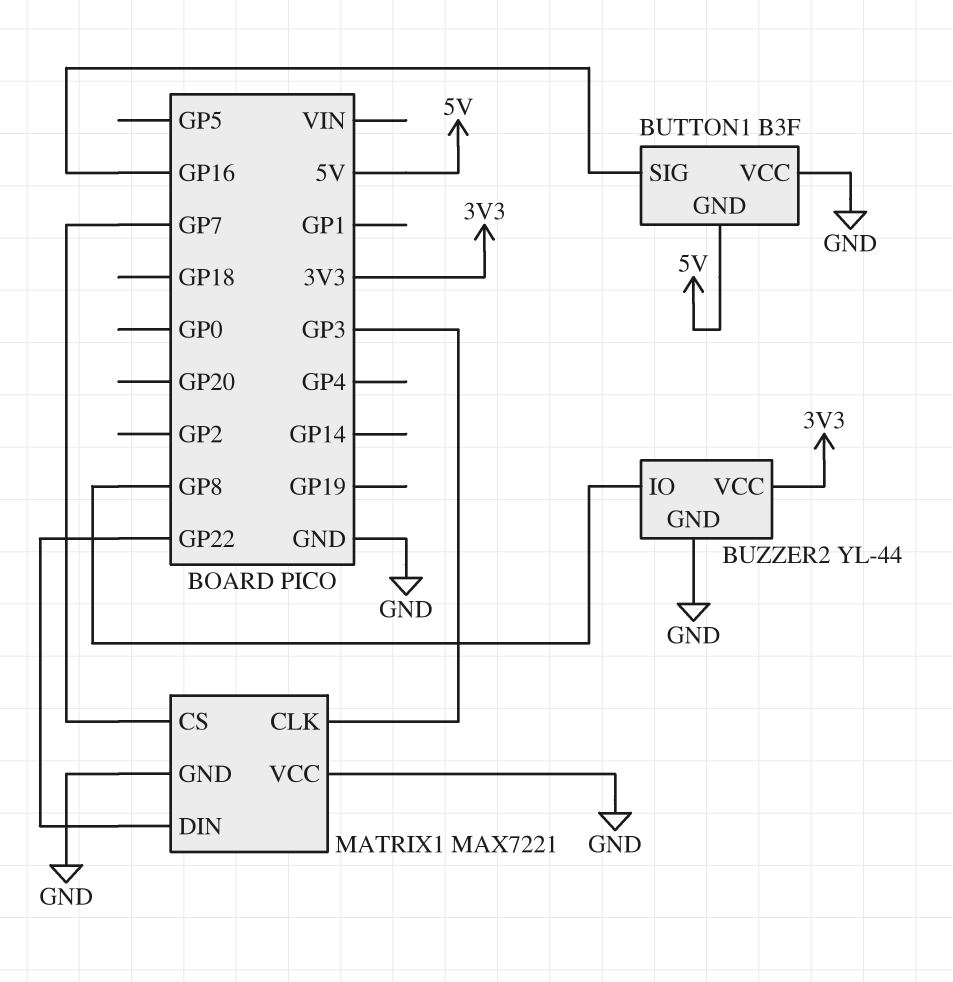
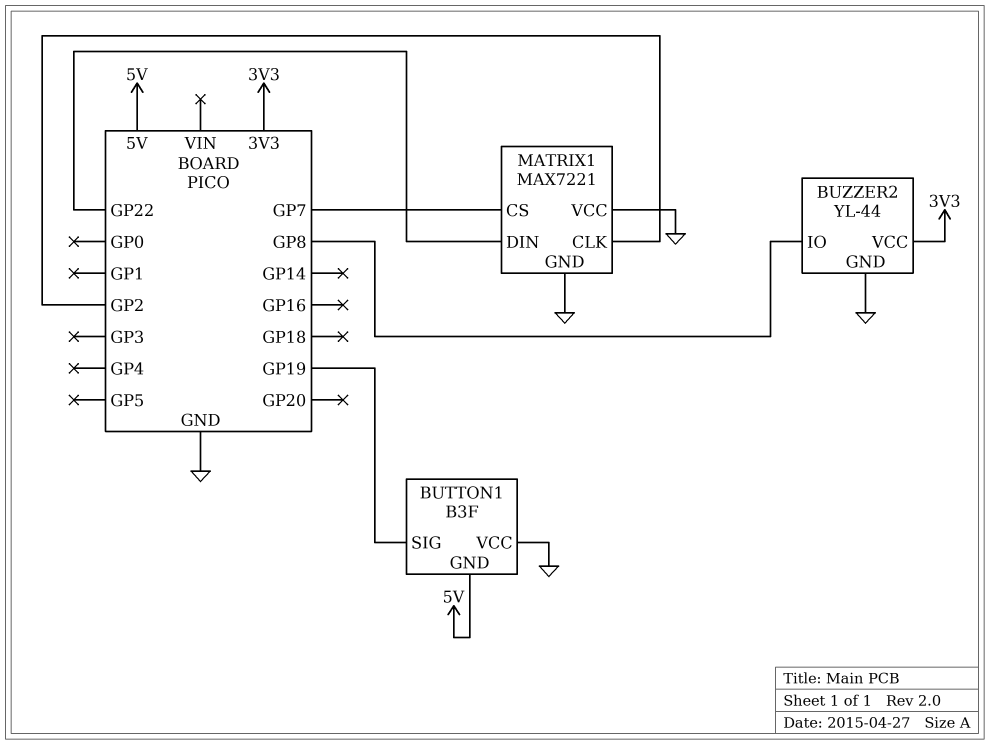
BUTTON1 pin SIG: GP16 -> GP19
MATRIX1 pin CLK: GP3 -> GP2

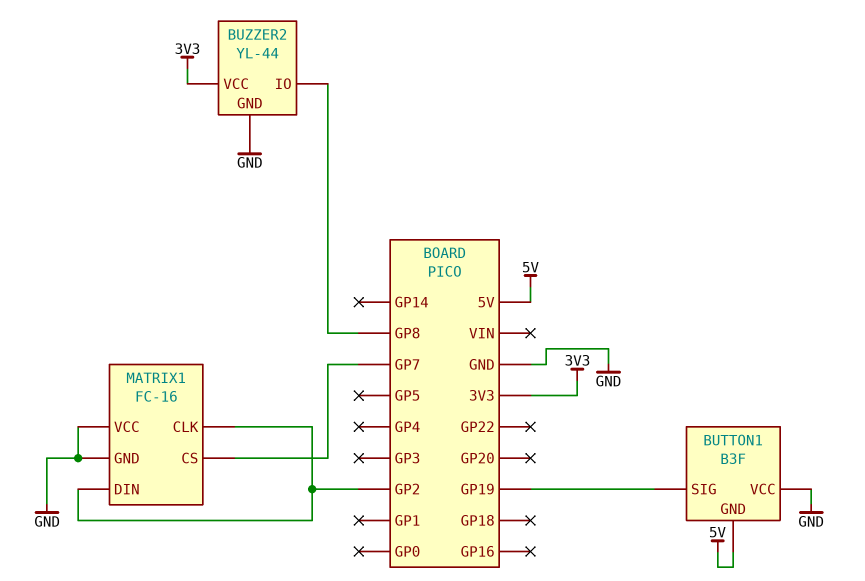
MATRIX1: MAX7221 -> FC-16
MATRIX1 pin DIN: GP22 -> GP2

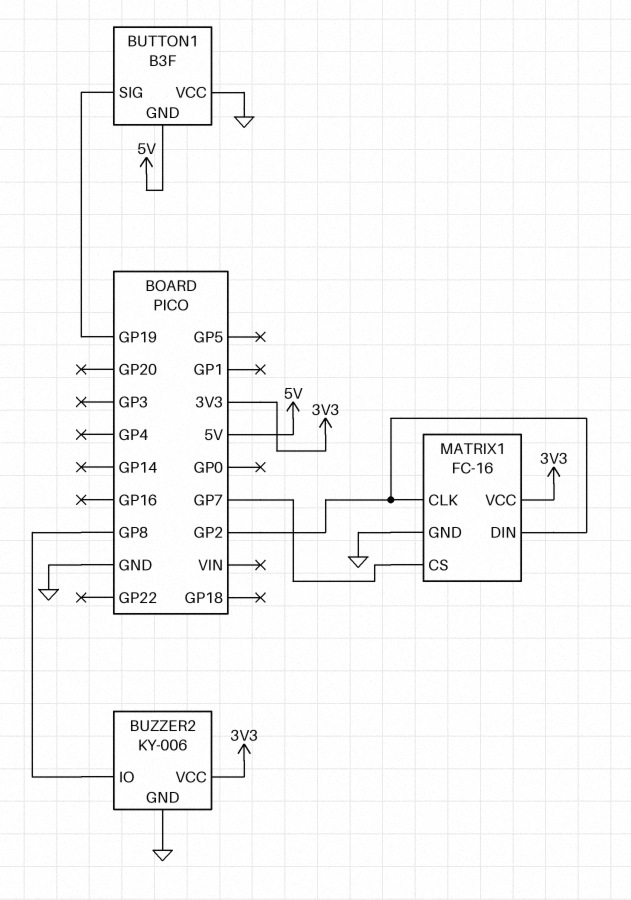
BUZZER2: YL-44 -> KY-006
MATRIX1 pin VCC: GND -> 3V3

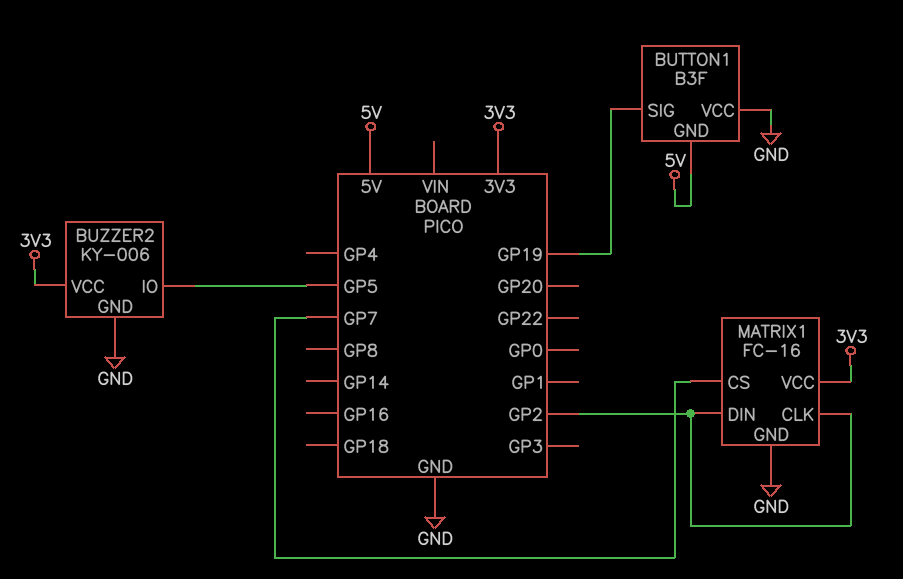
BUZZER2 pin IO: GP8 -> GP5

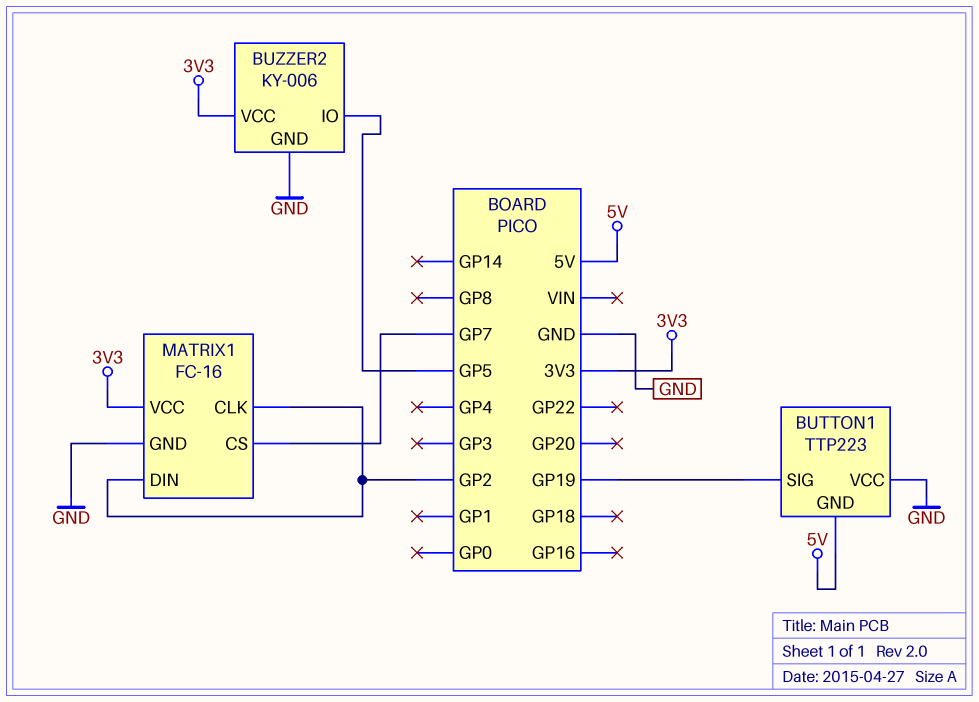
BUTTON1: B3F -> TTP223

